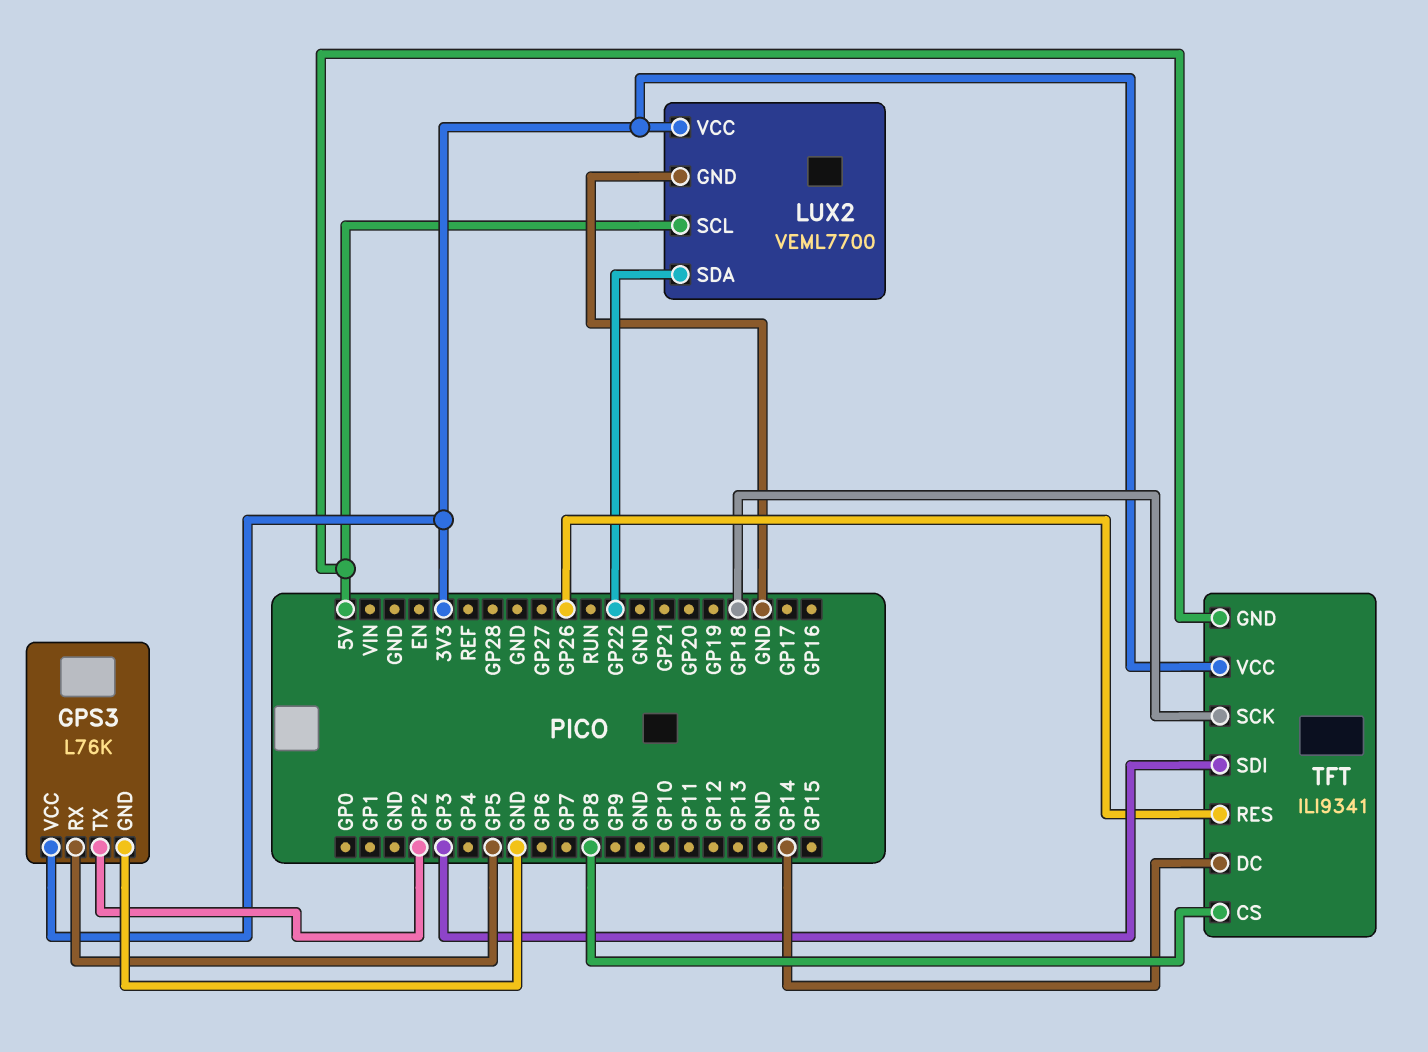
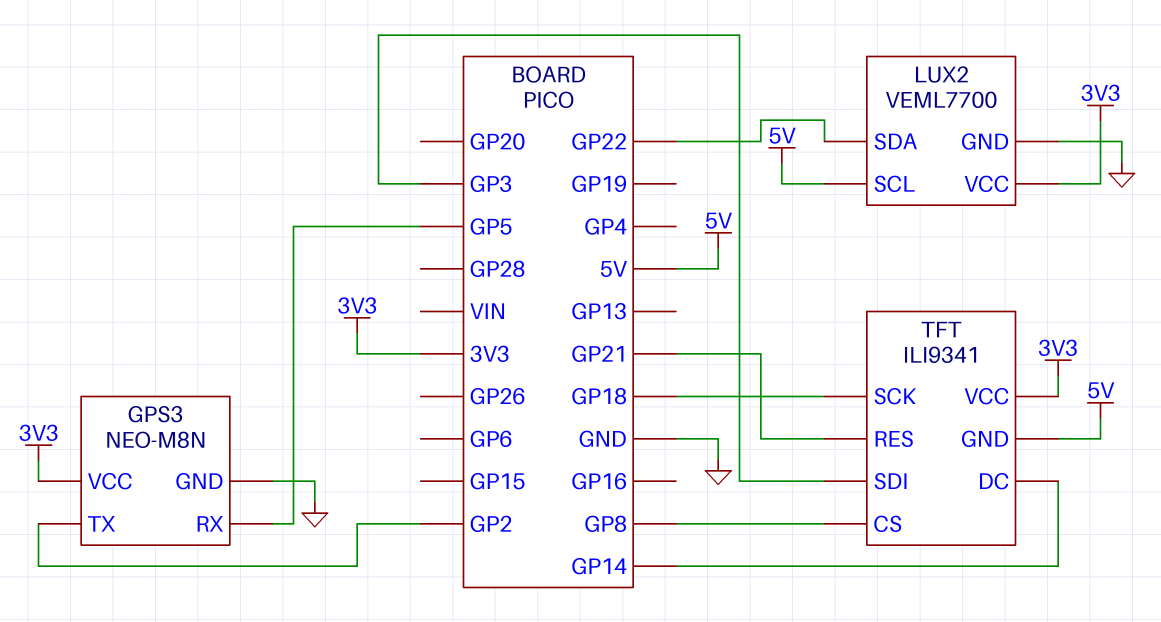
GPS3: L76K -> NEO-M8N
TFT pin RES: GP26 -> GP21

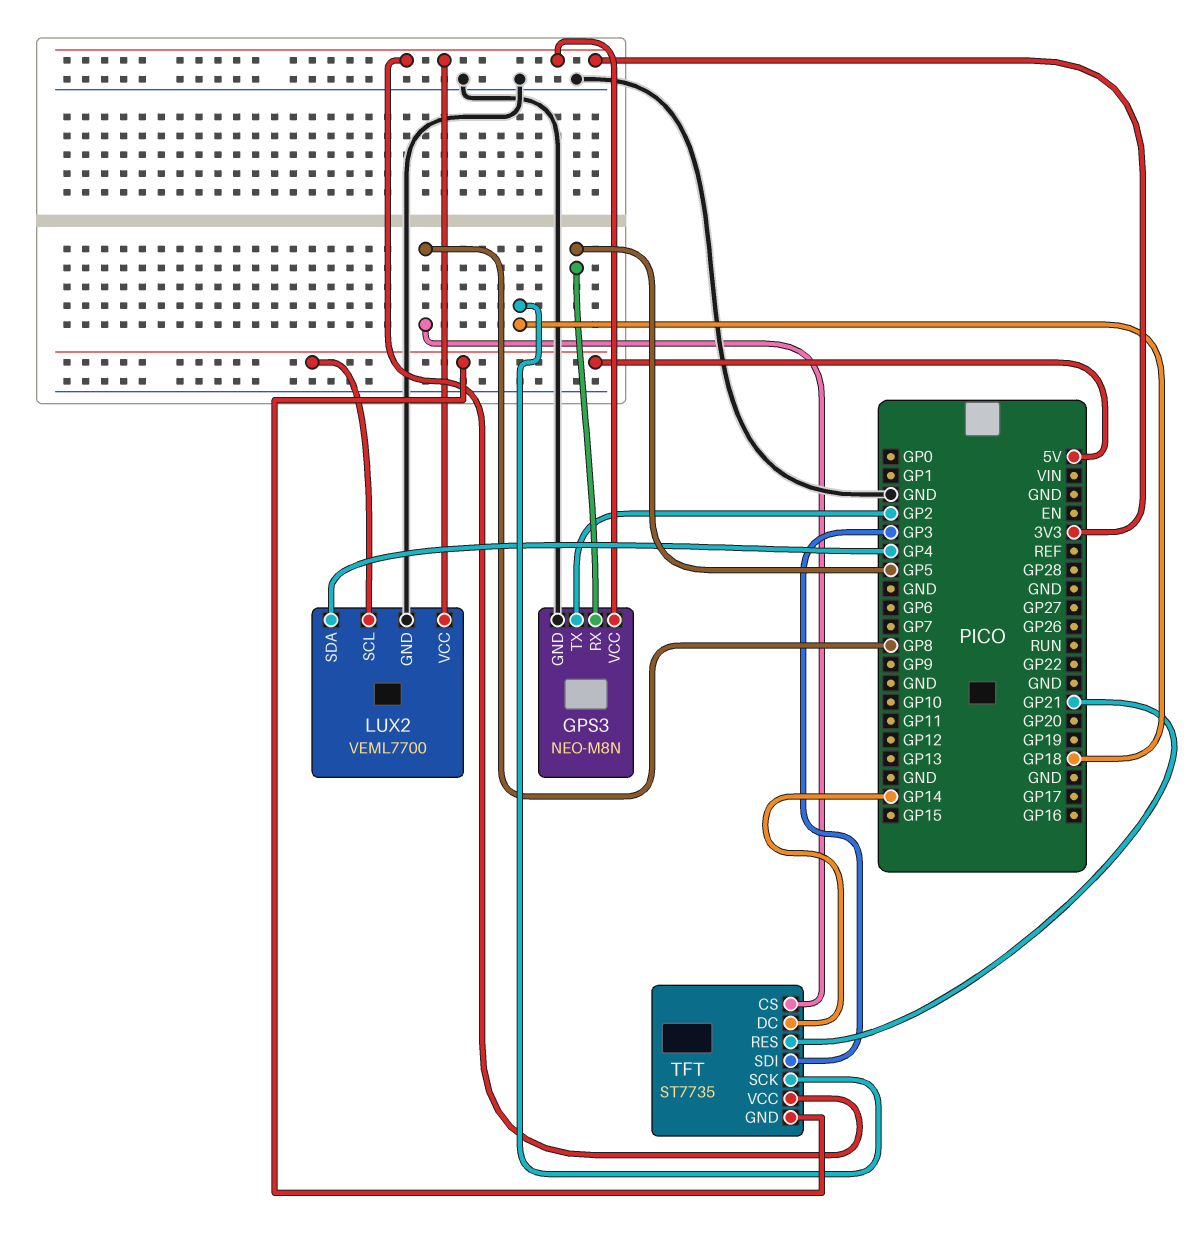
LUX2 pin SDA: GP22 -> GP4
TFT: ILI9341 -> ST7735

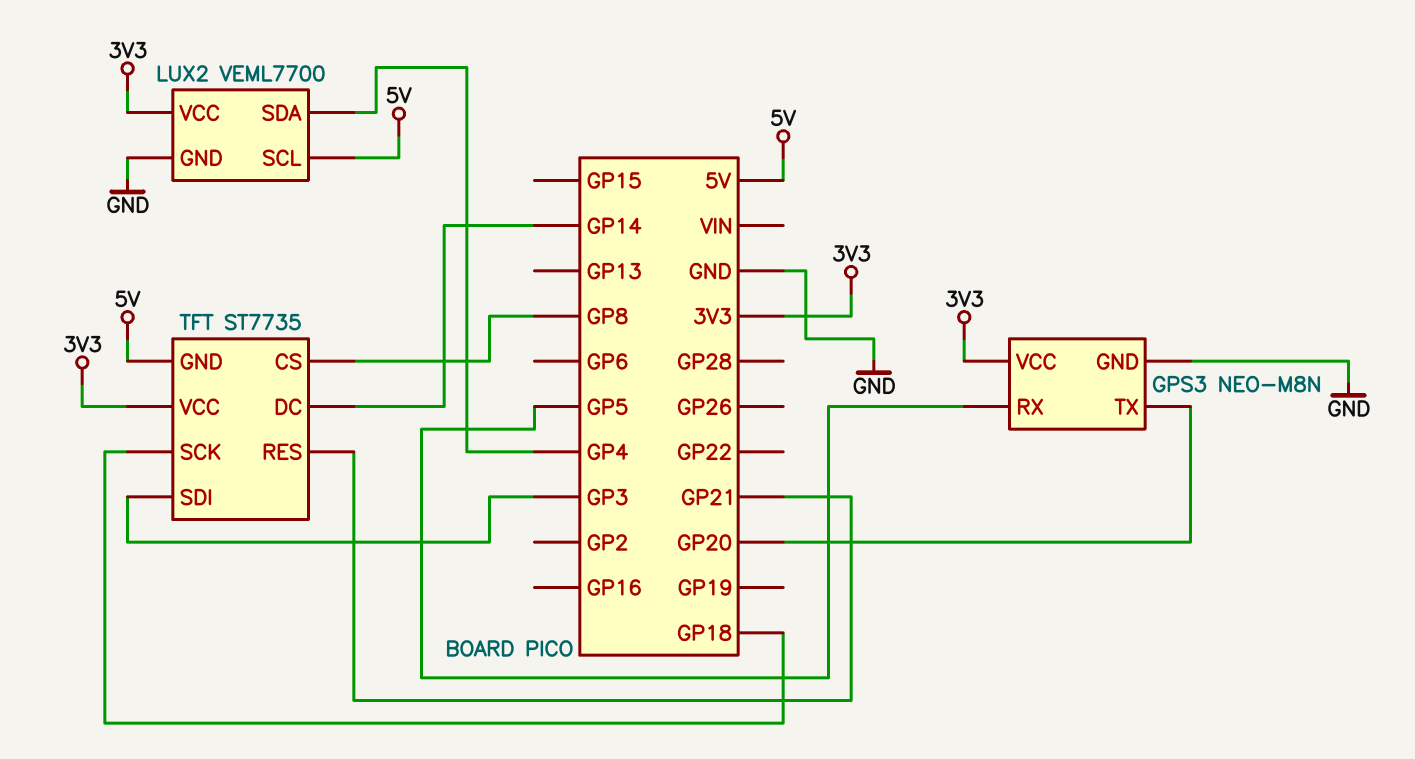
GPS3 pin TX: GP2 -> GP20

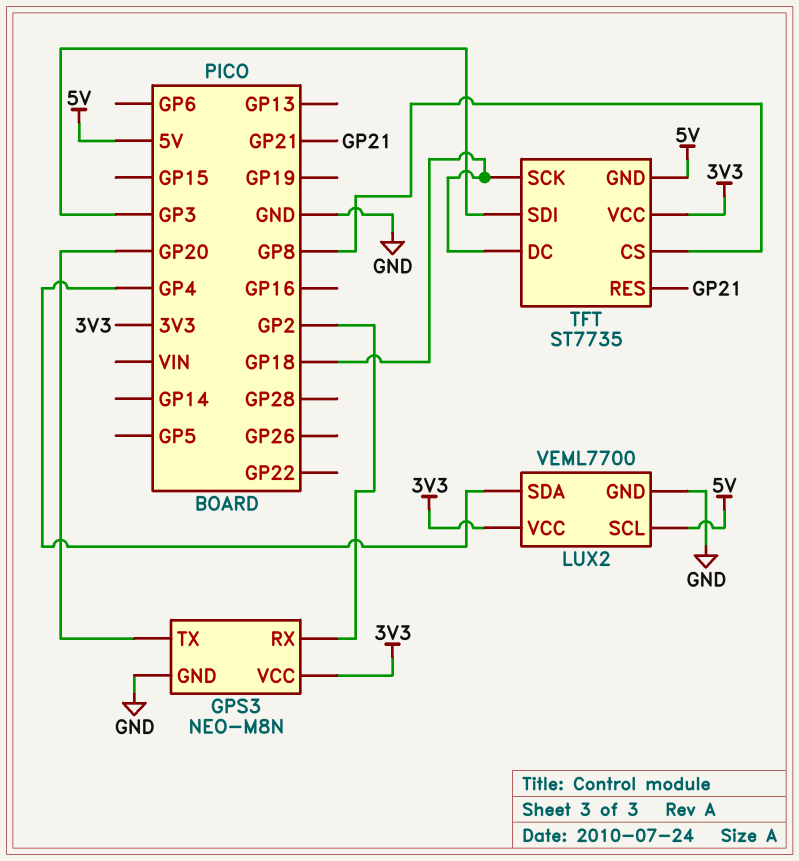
GPS3 pin RX: GP5 -> GP2
TFT pin DC: GP14 -> GP18

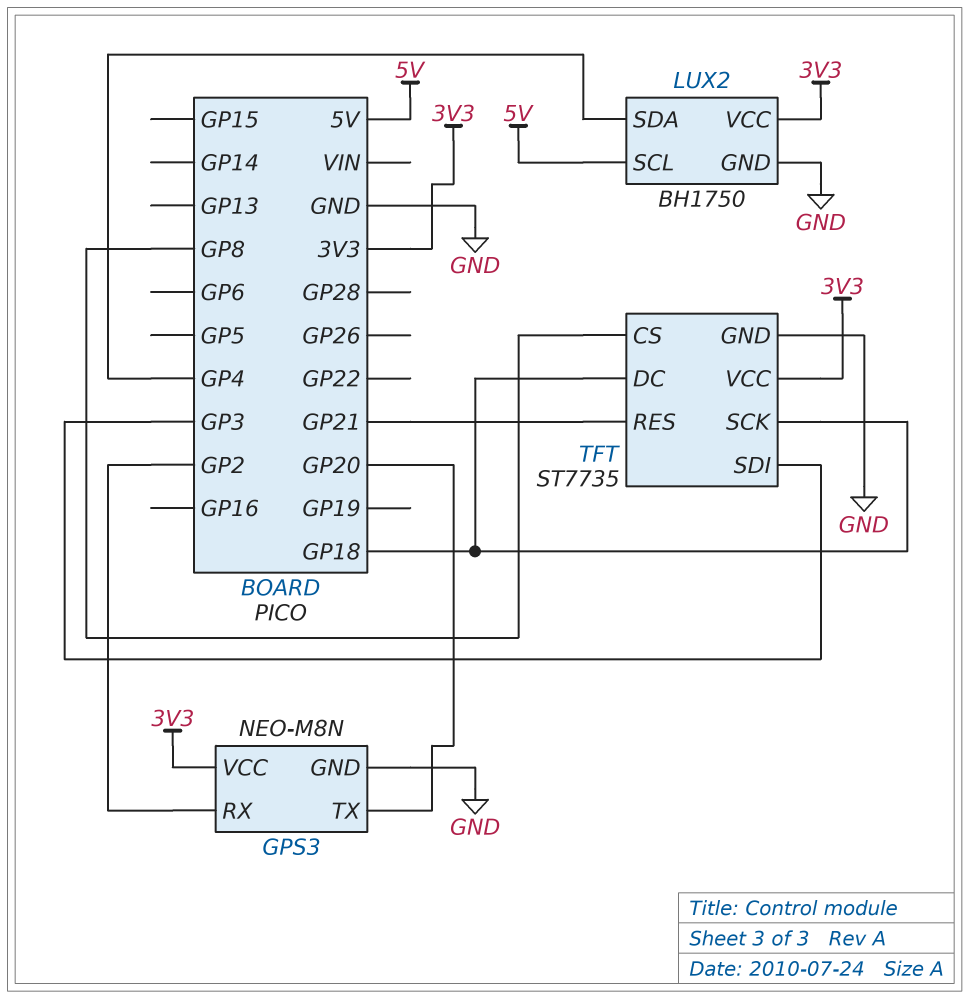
LUX2: VEML7700 -> BH1750
TFT pin GND: 5V -> GND

